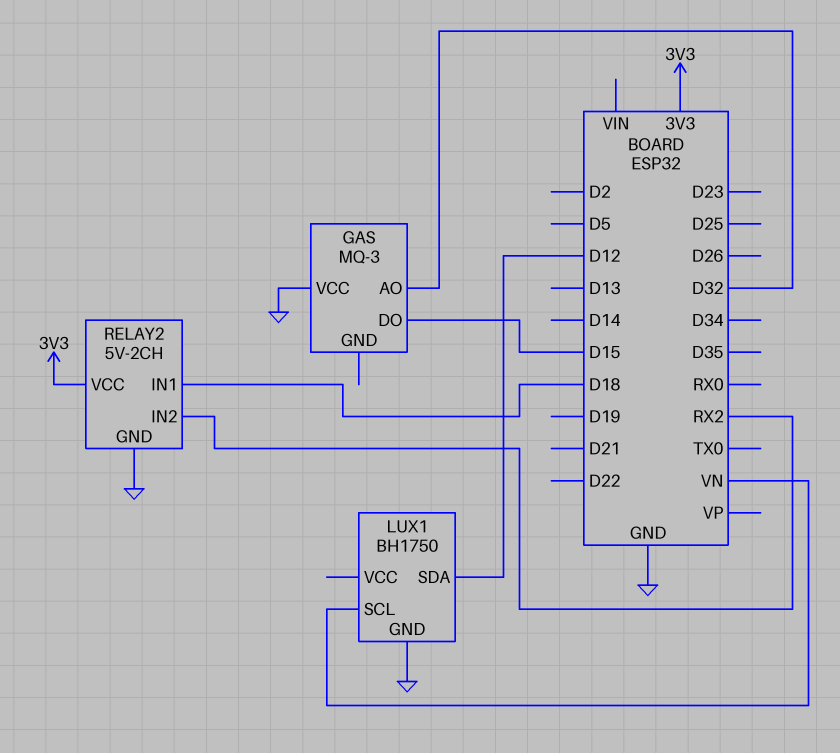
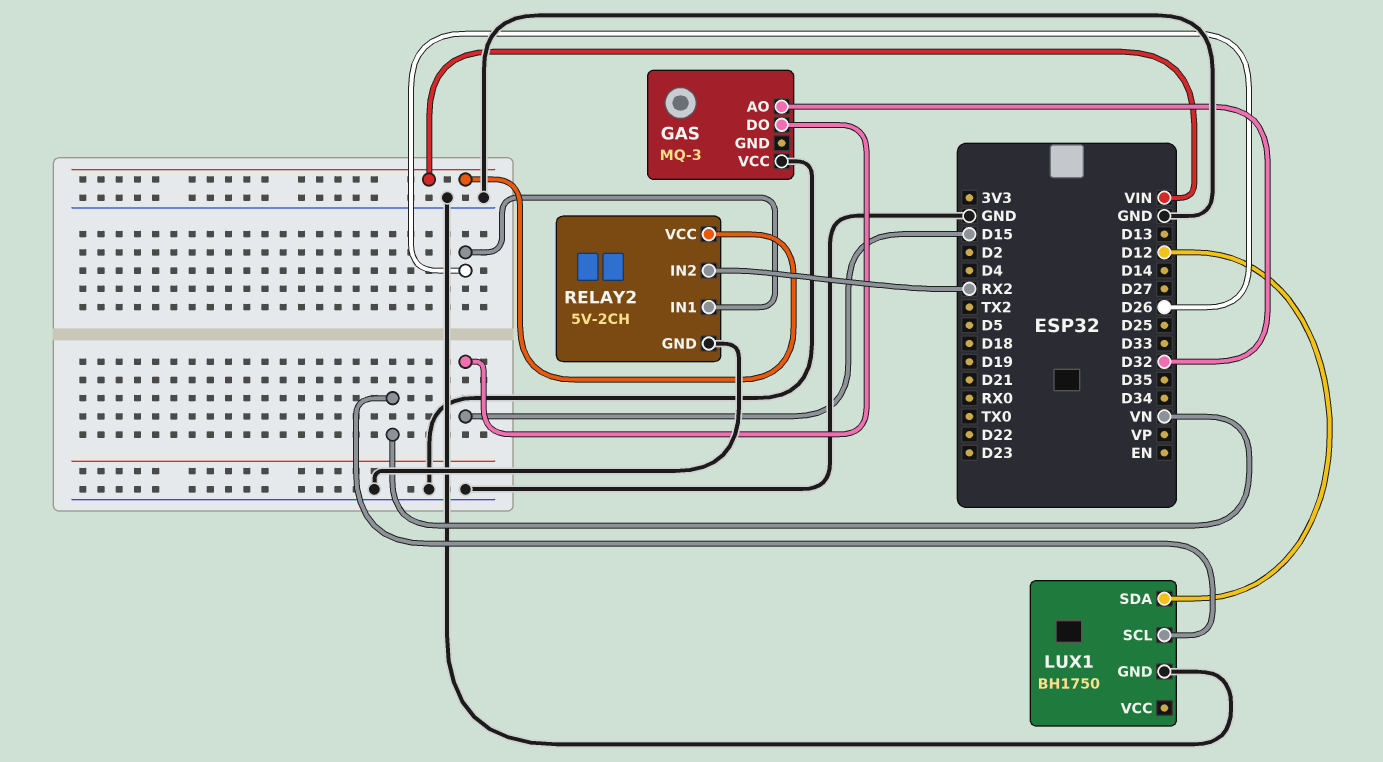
RELAY2 pin IN1: D18 -> D26
RELAY2 pin VCC: 3V3 -> VIN

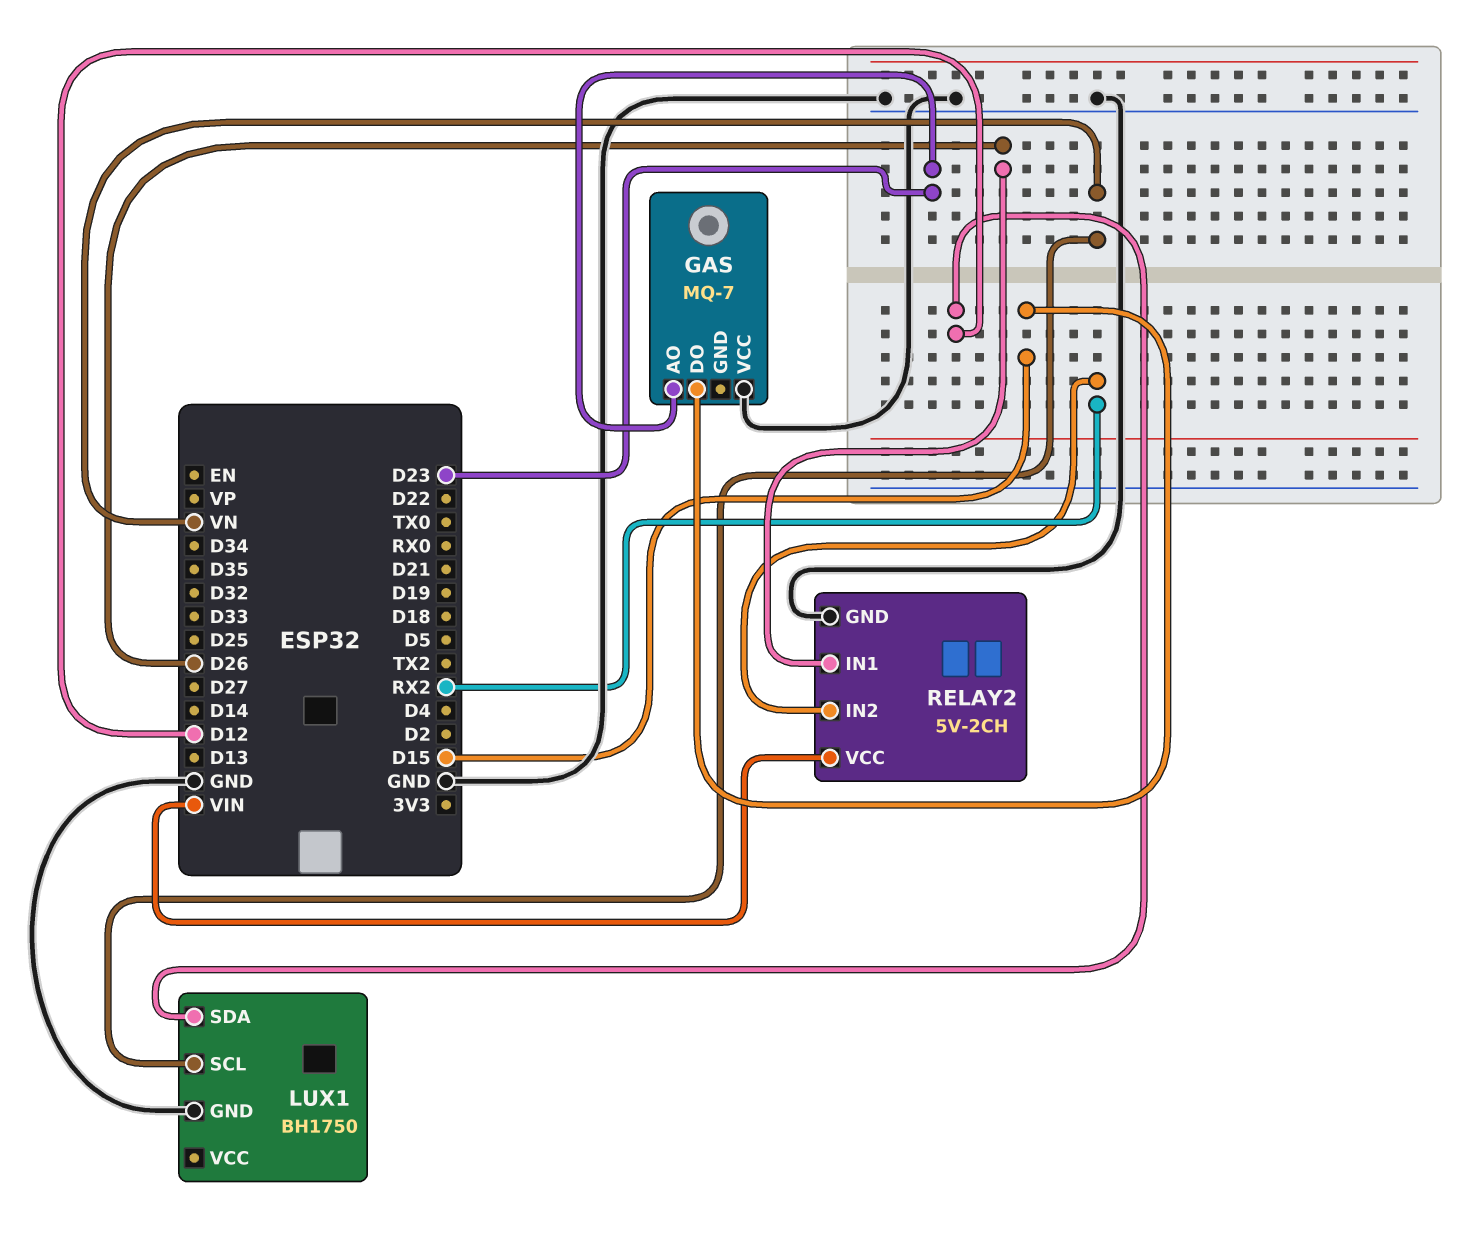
GAS: MQ-3 -> MQ-7
GAS pin AO: D32 -> D23

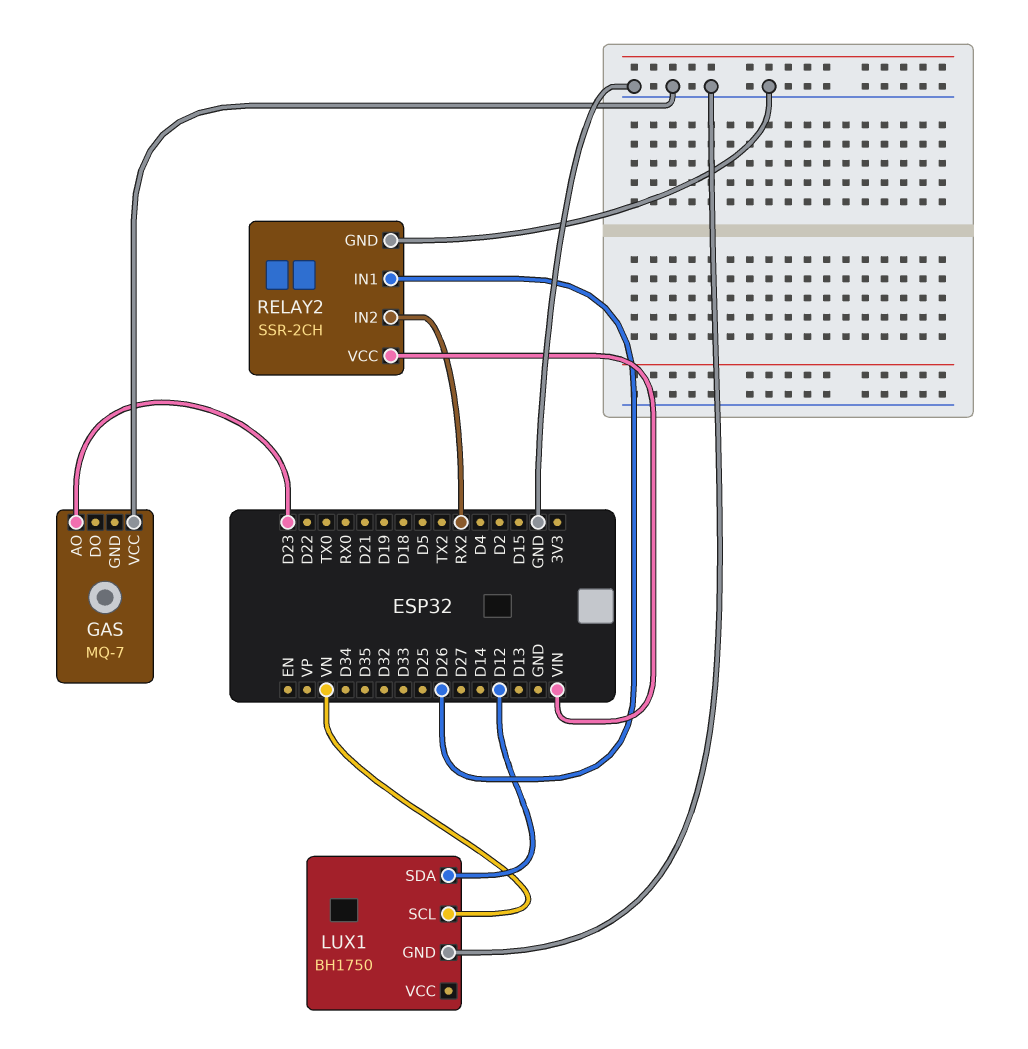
GAS pin DO: D15 -> none
RELAY2: 5V-2CH -> SSR-2CH

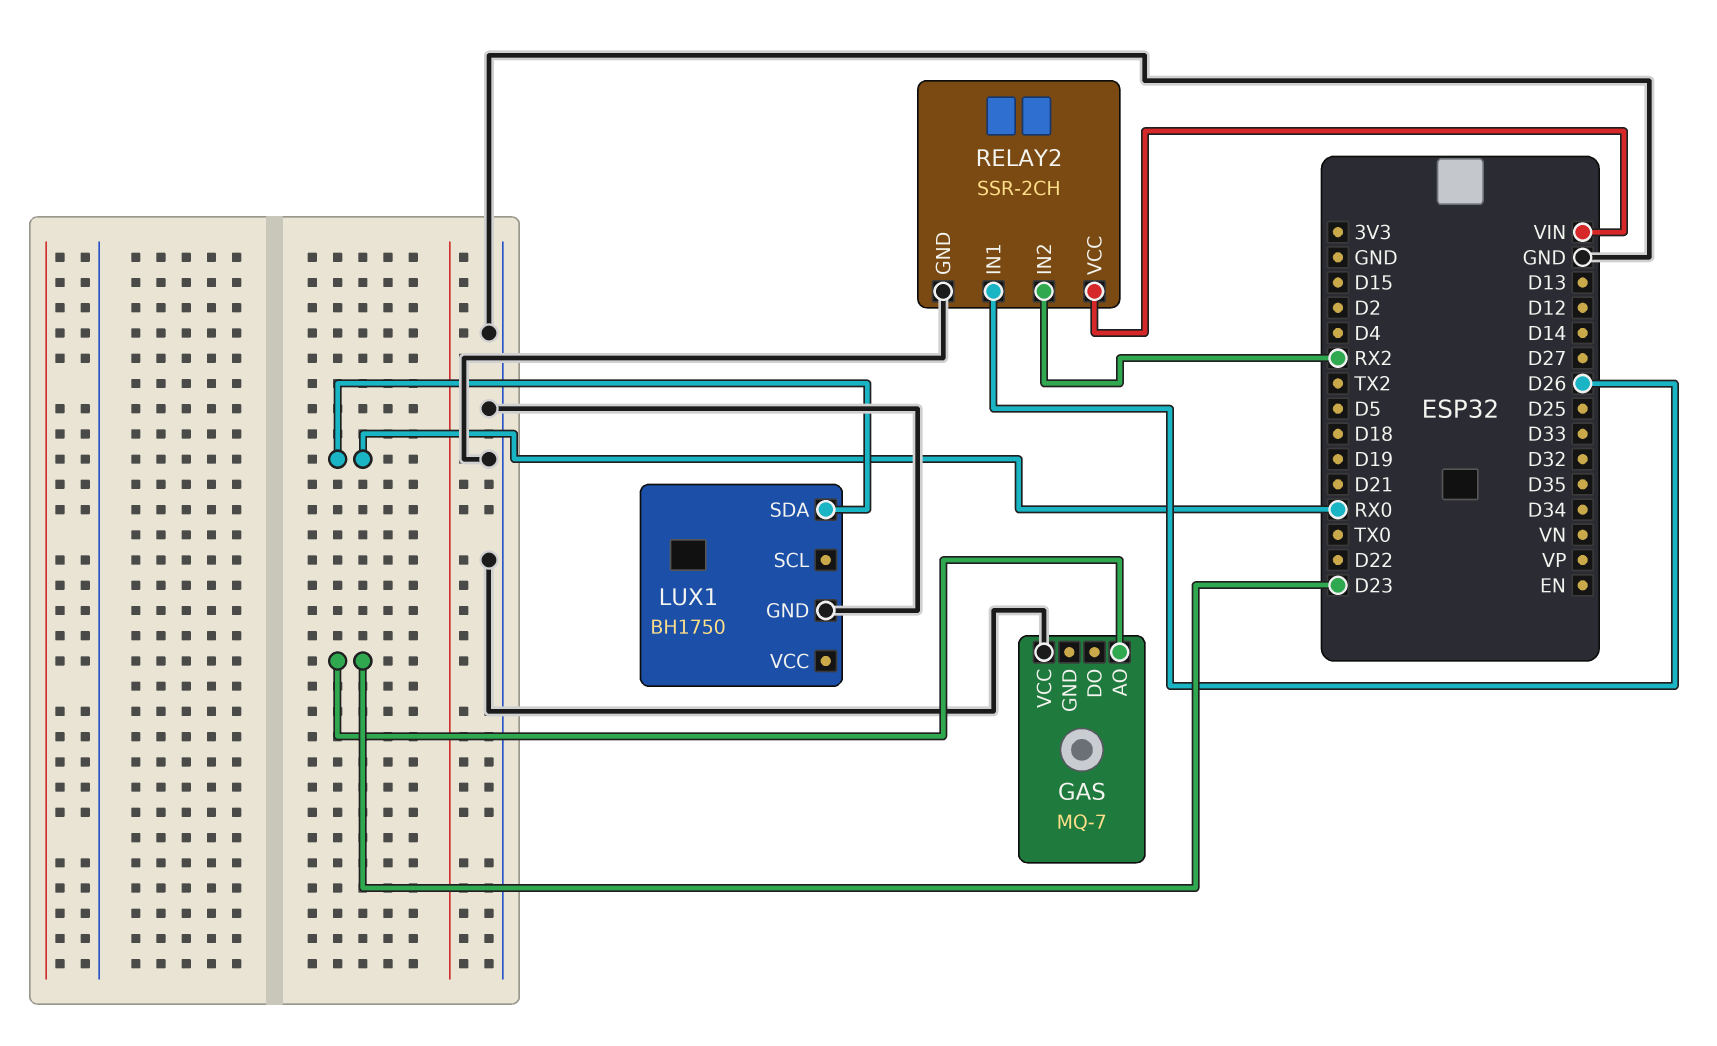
LUX1 pin SCL: VN -> none
LUX1 pin SDA: D12 -> RX0

